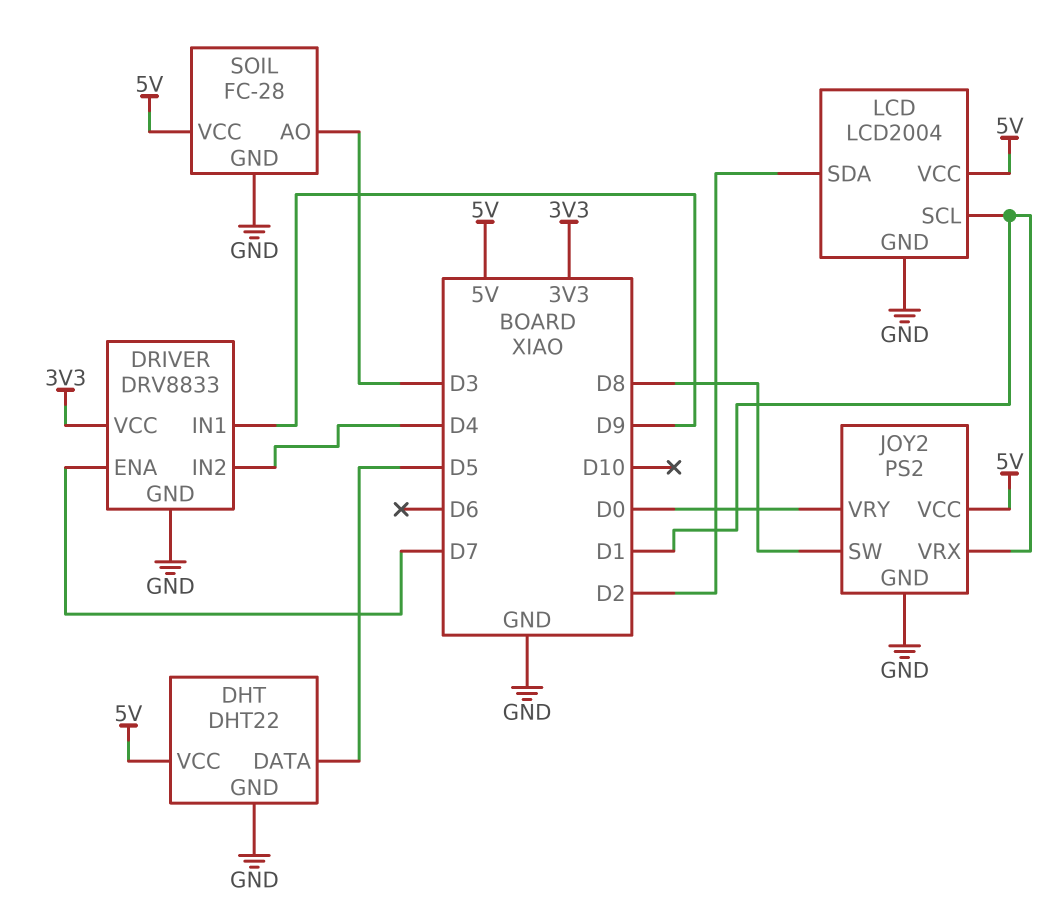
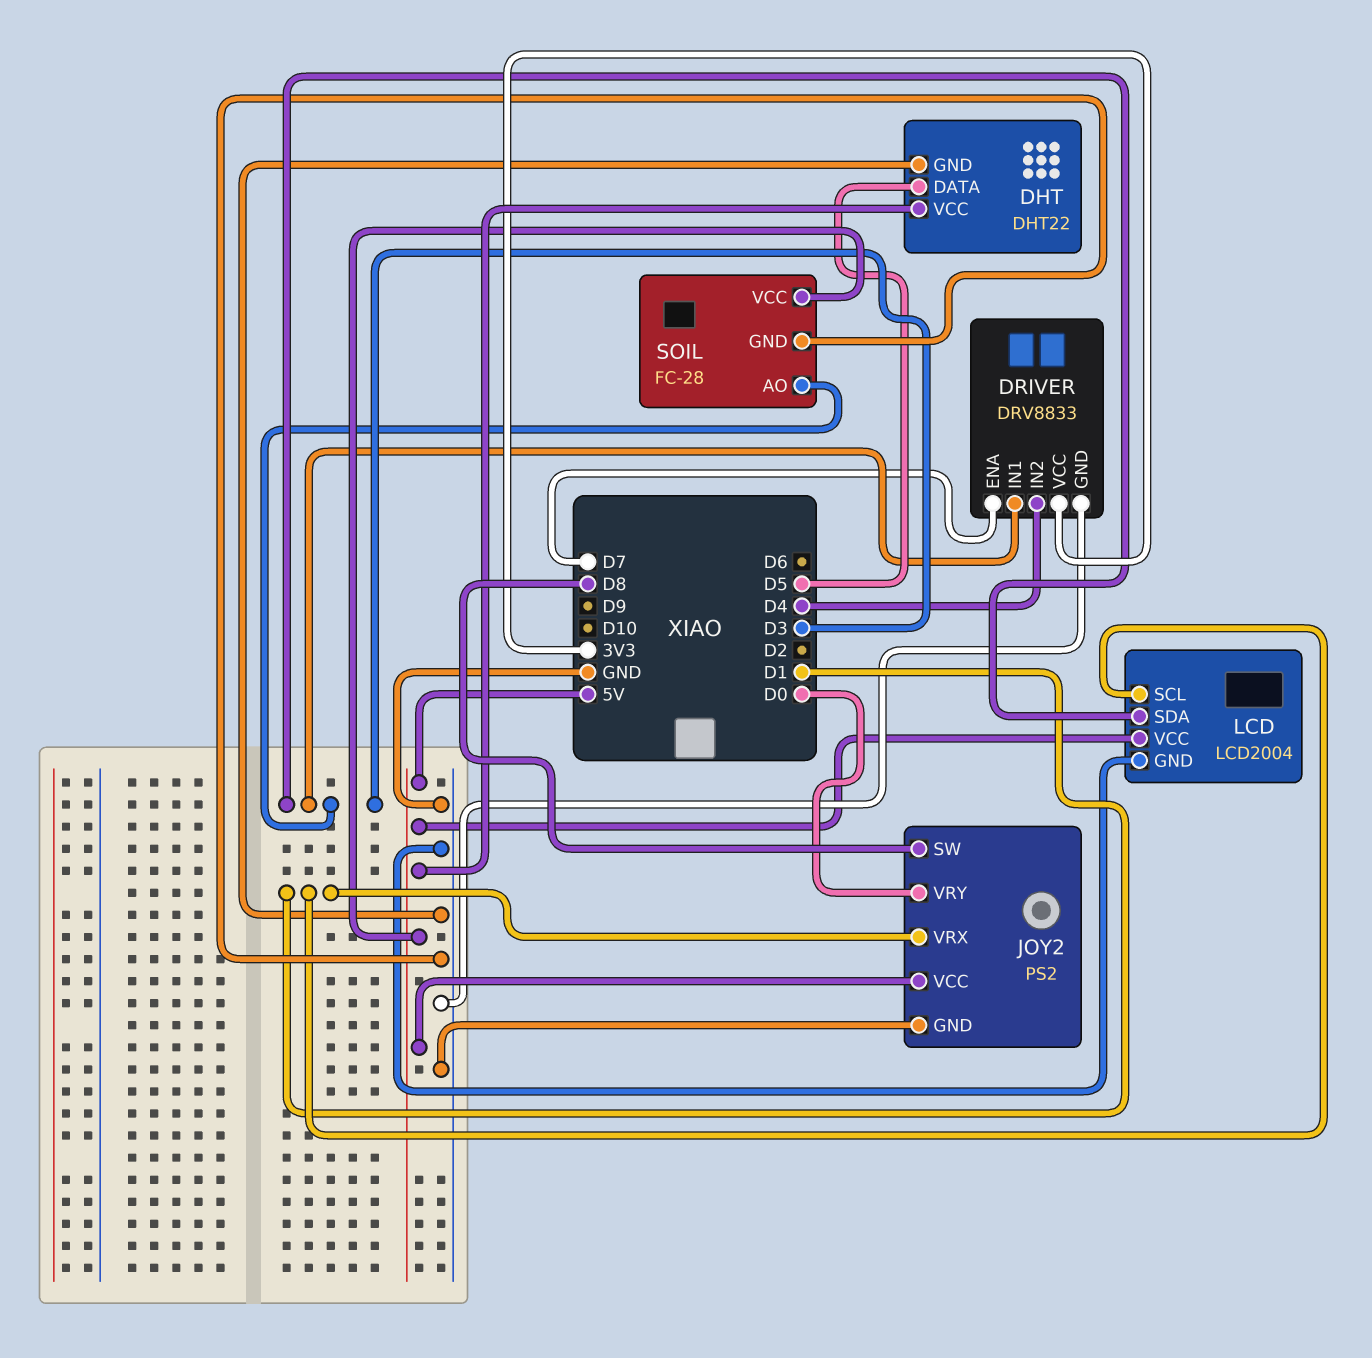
DRIVER pin IN1: D9 -> D3
LCD pin SDA: D2 -> D3

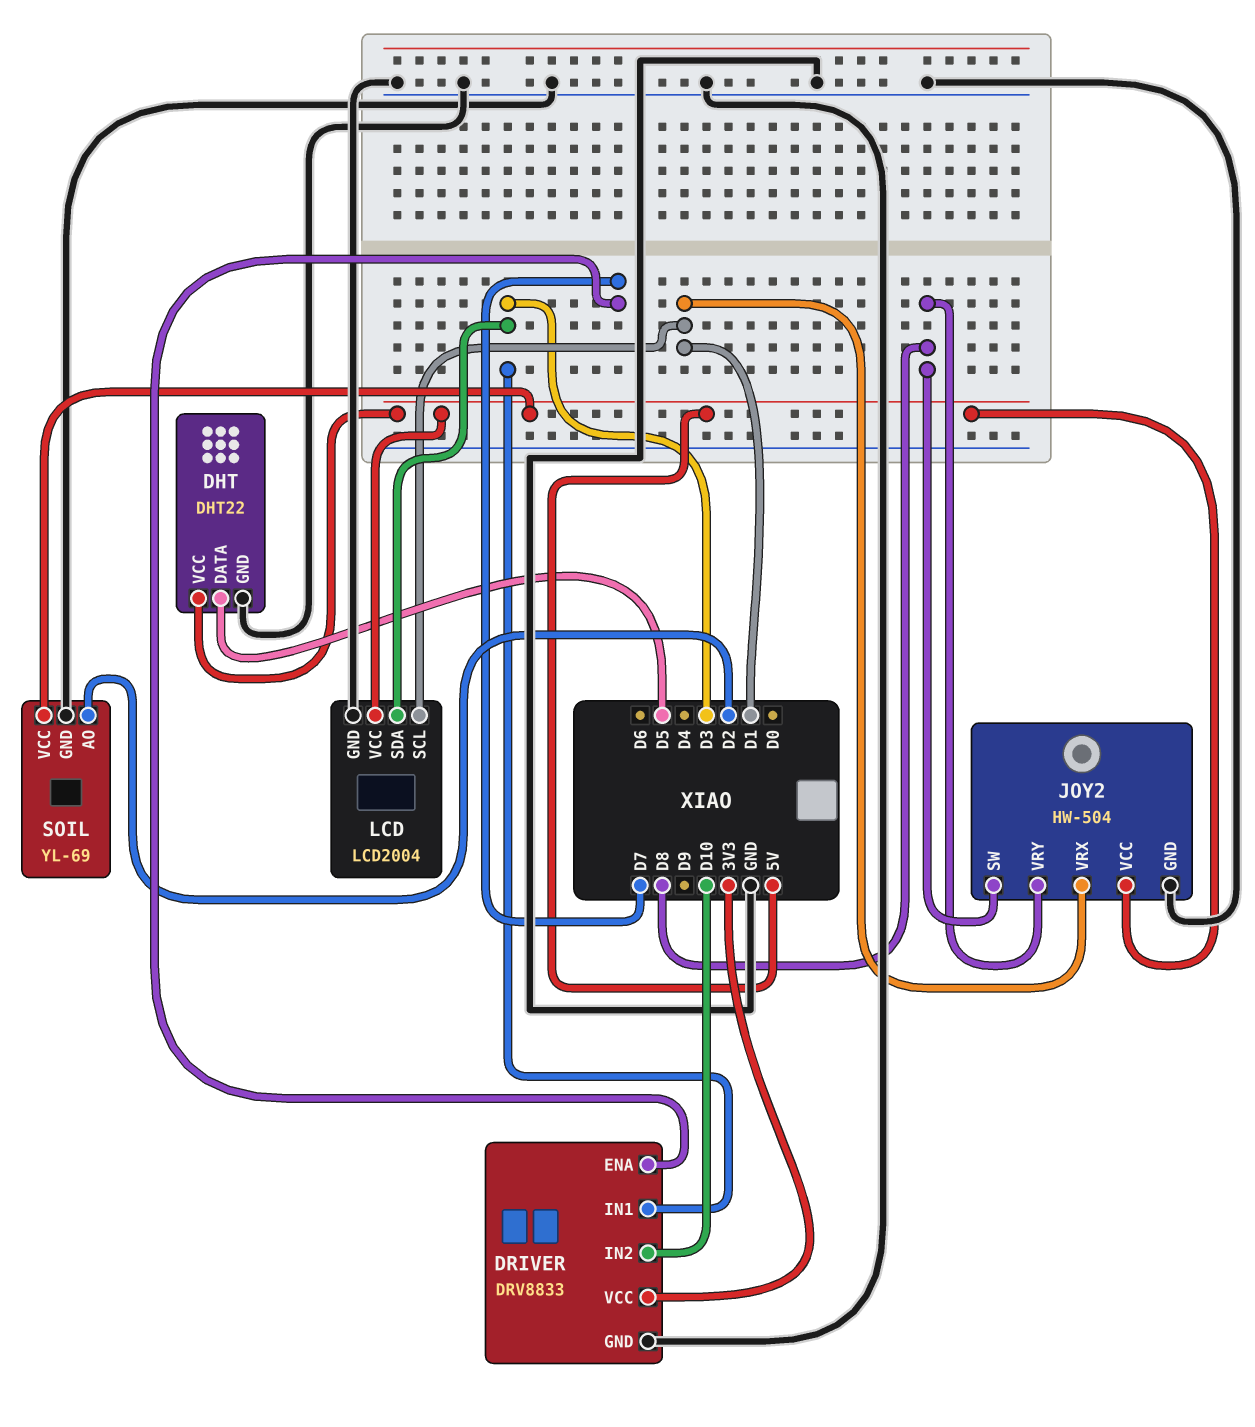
DRIVER pin IN2: D4 -> D10
JOY2: PS2 -> HW-504
JOY2 pin VRY: D0 -> D8
SOIL: FC-28 -> YL-69
SOIL pin AO: D3 -> D2

